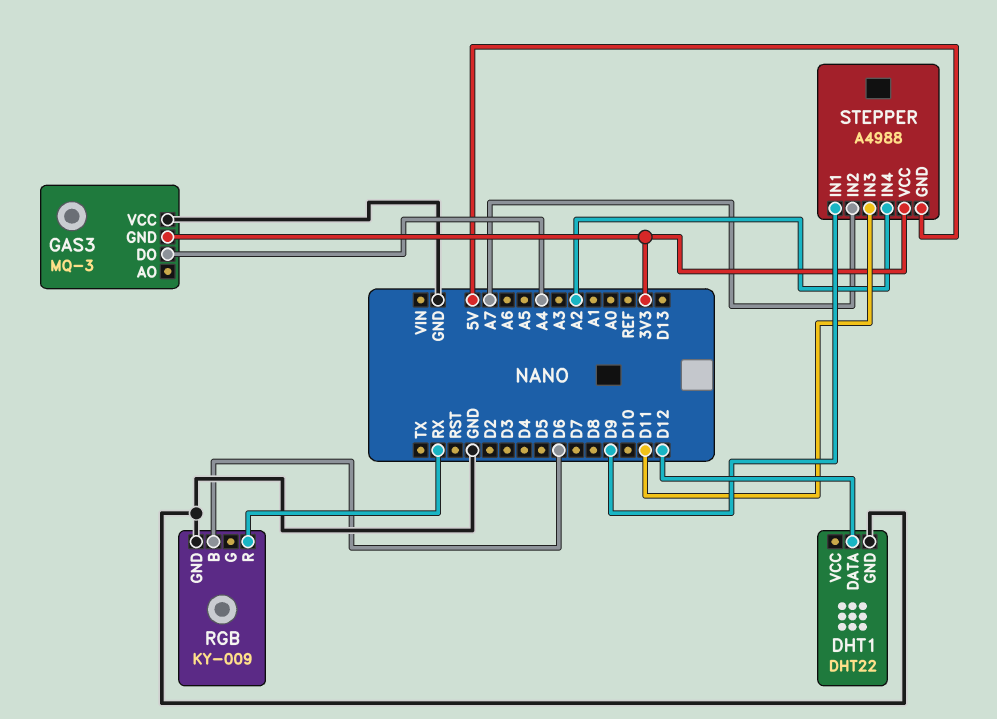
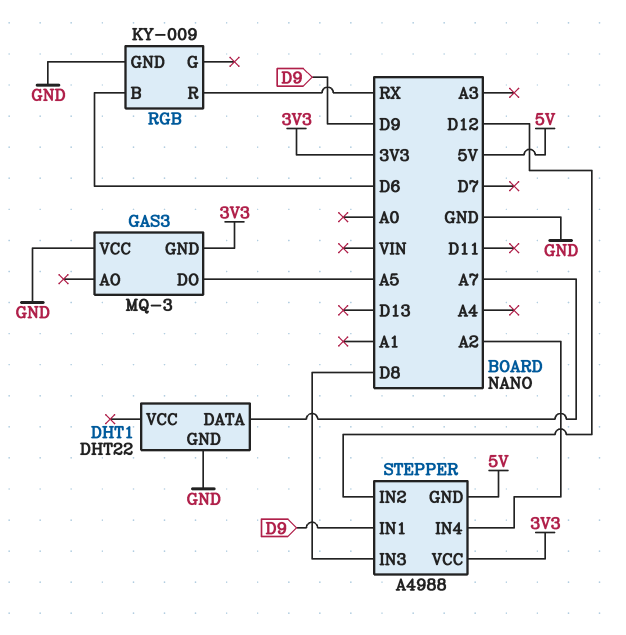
DHT1 pin DATA: D12 -> A7
GAS3 pin DO: A4 -> A5
STEPPER pin IN2: A7 -> D12
STEPPER pin IN3: D11 -> D8

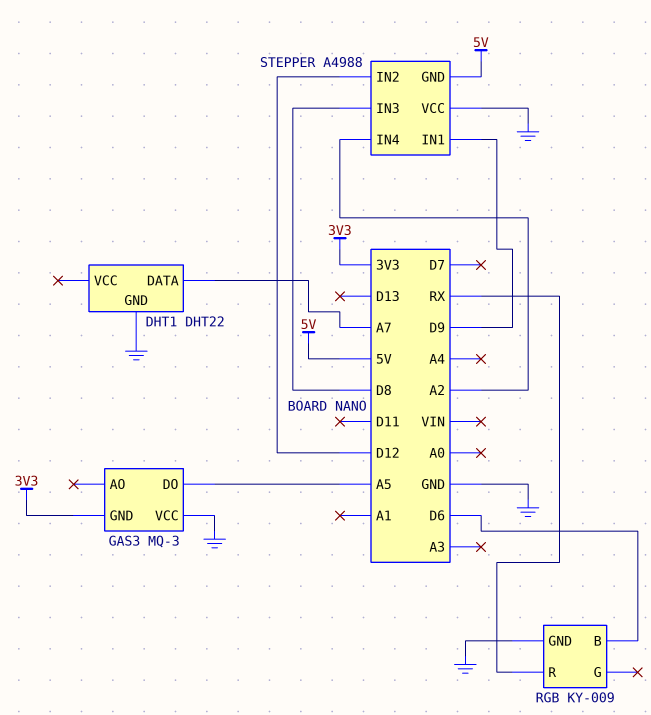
STEPPER pin VCC: 3V3 -> GND

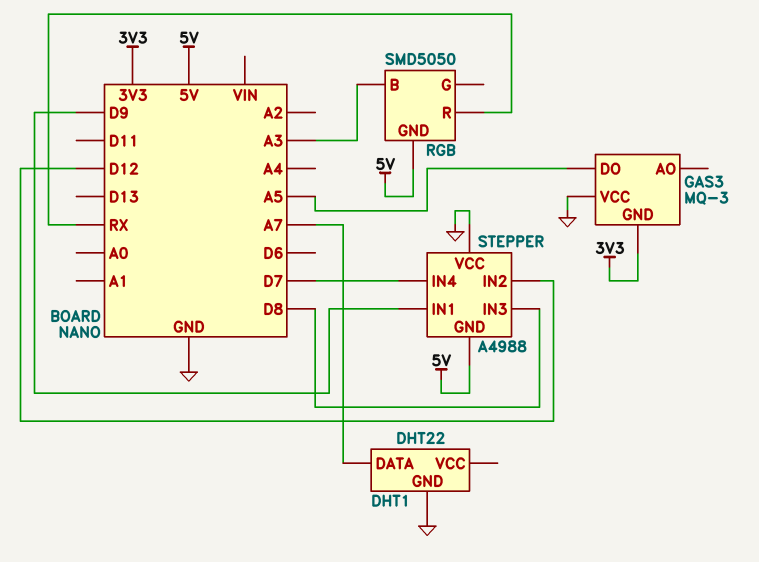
RGB: KY-009 -> SMD5050
RGB pin B: D6 -> A3
RGB pin GND: GND -> 5V
STEPPER pin IN4: A2 -> D7

